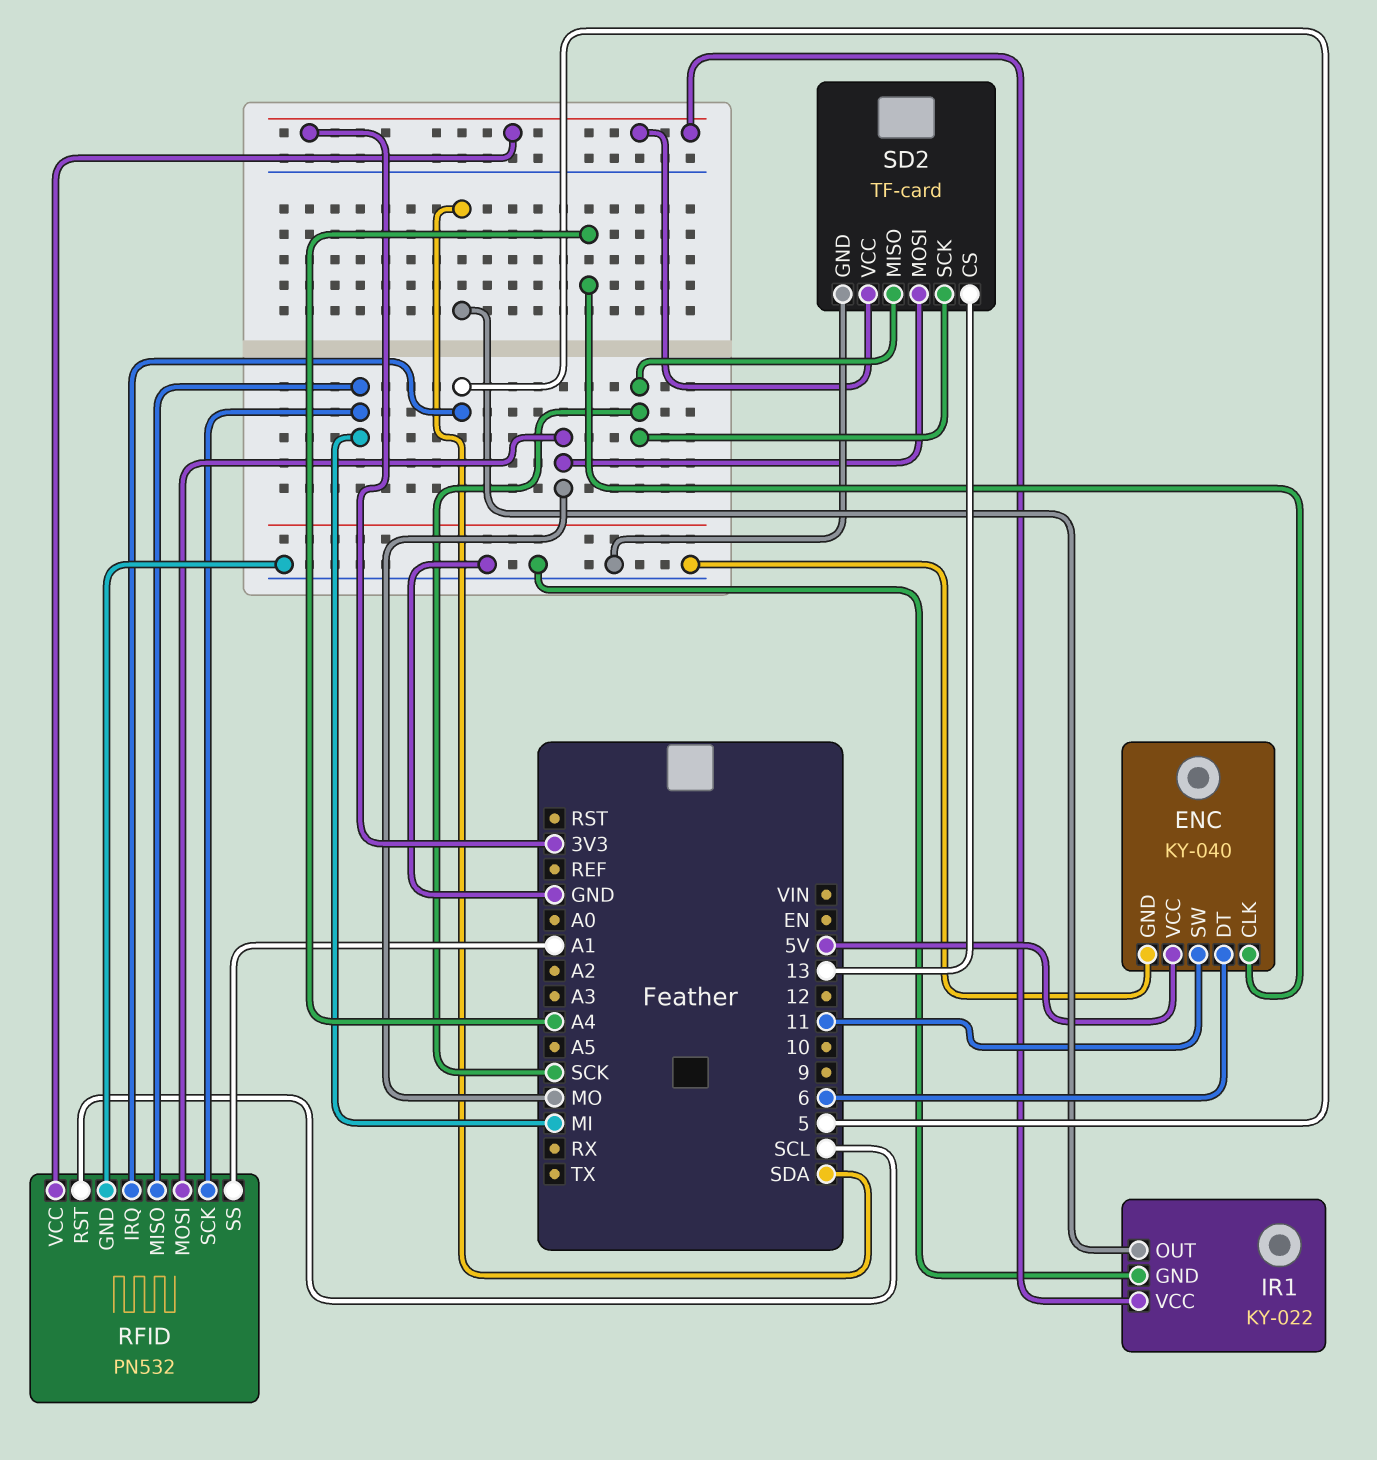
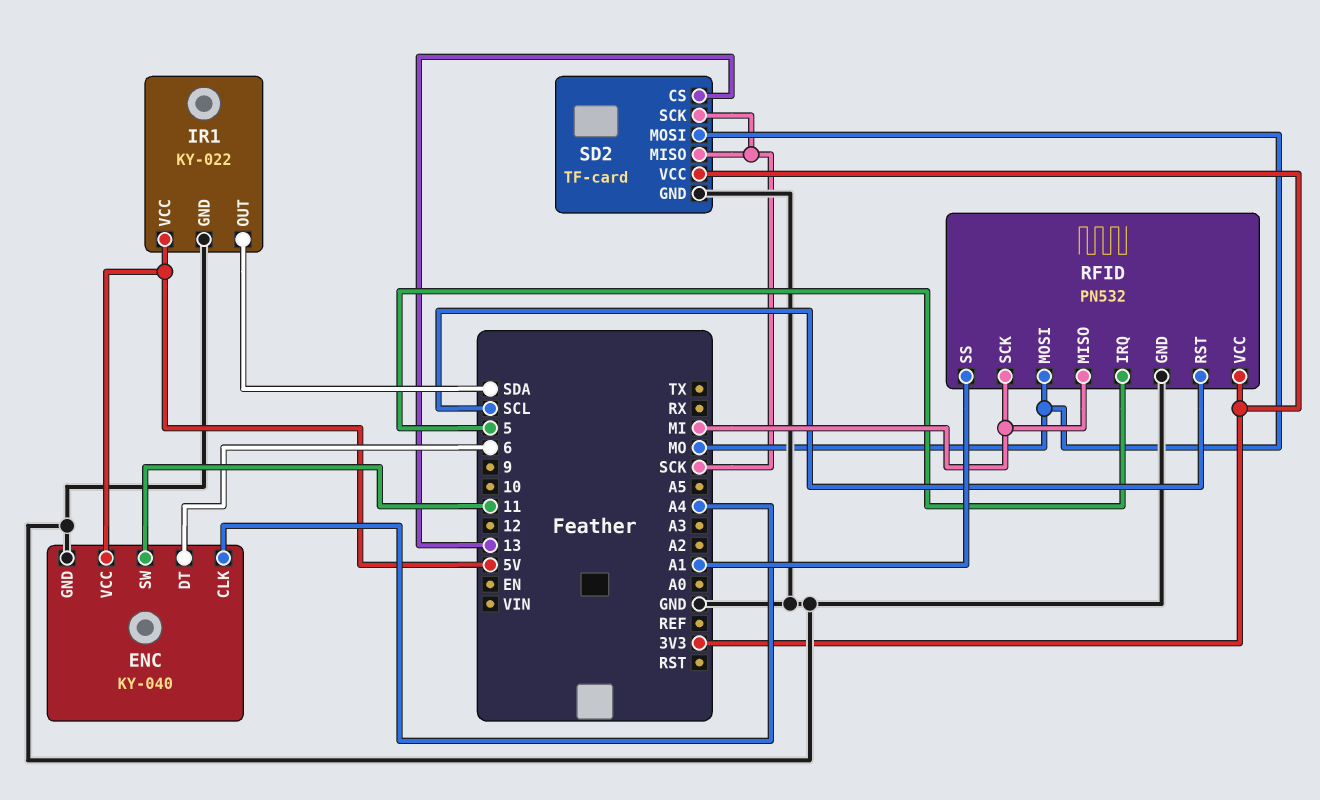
IR1 pin VCC: 3V3 -> 5V

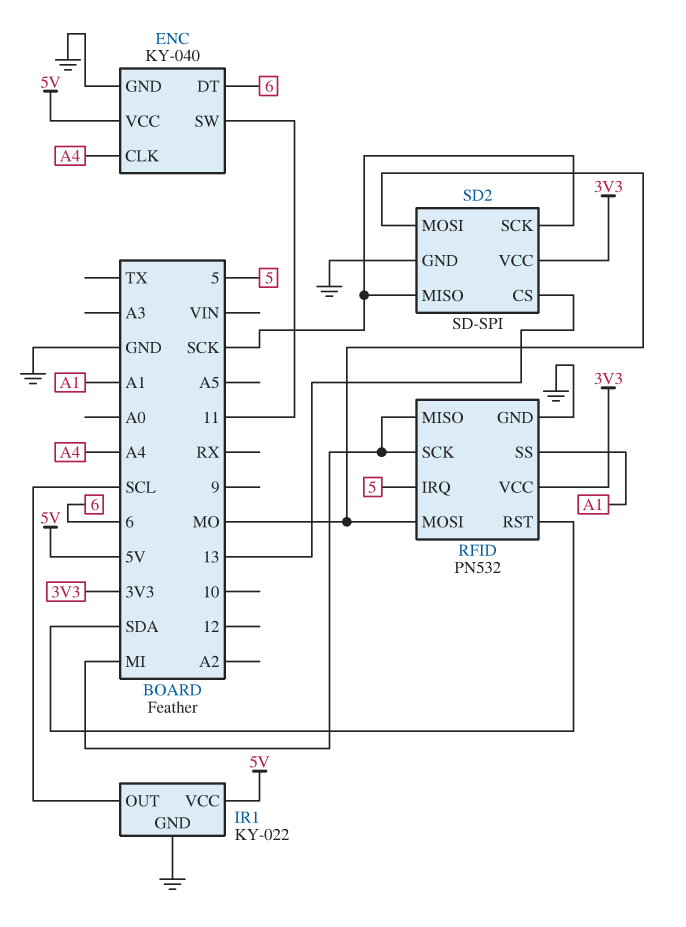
IR1 pin OUT: SDA -> SCL
RFID pin RST: SCL -> SDA
SD2: TF-card -> SD-SPI

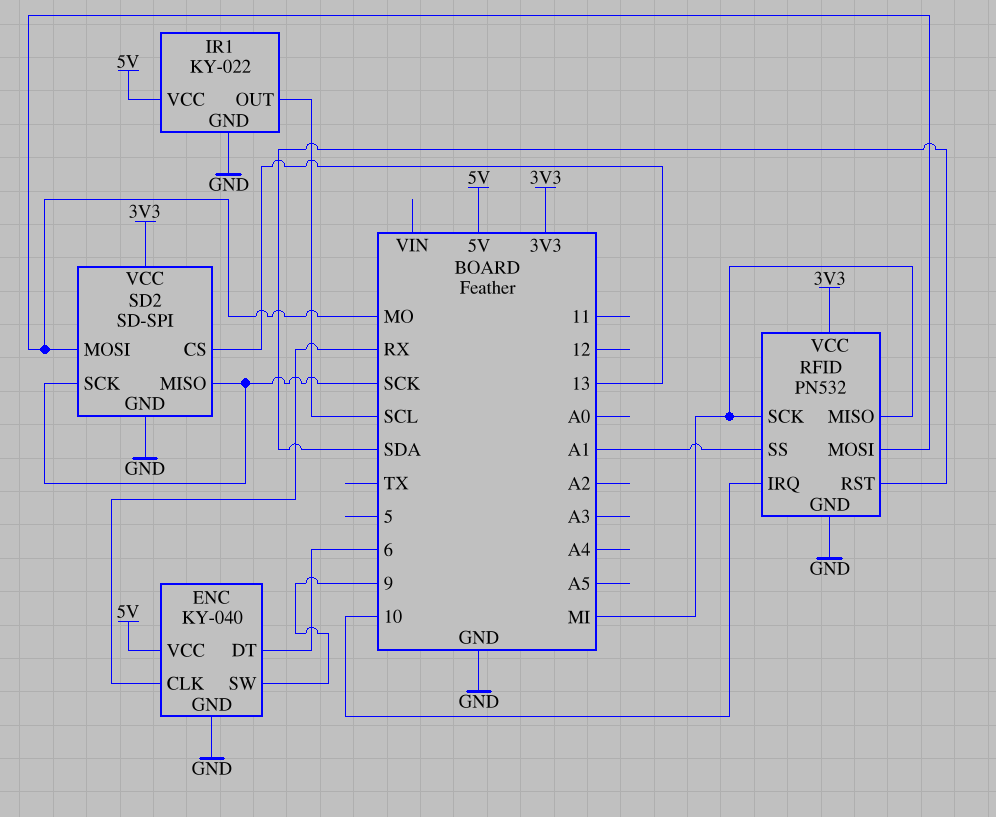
ENC pin CLK: A4 -> RX
ENC pin SW: 11 -> 9
RFID pin IRQ: 5 -> 10

